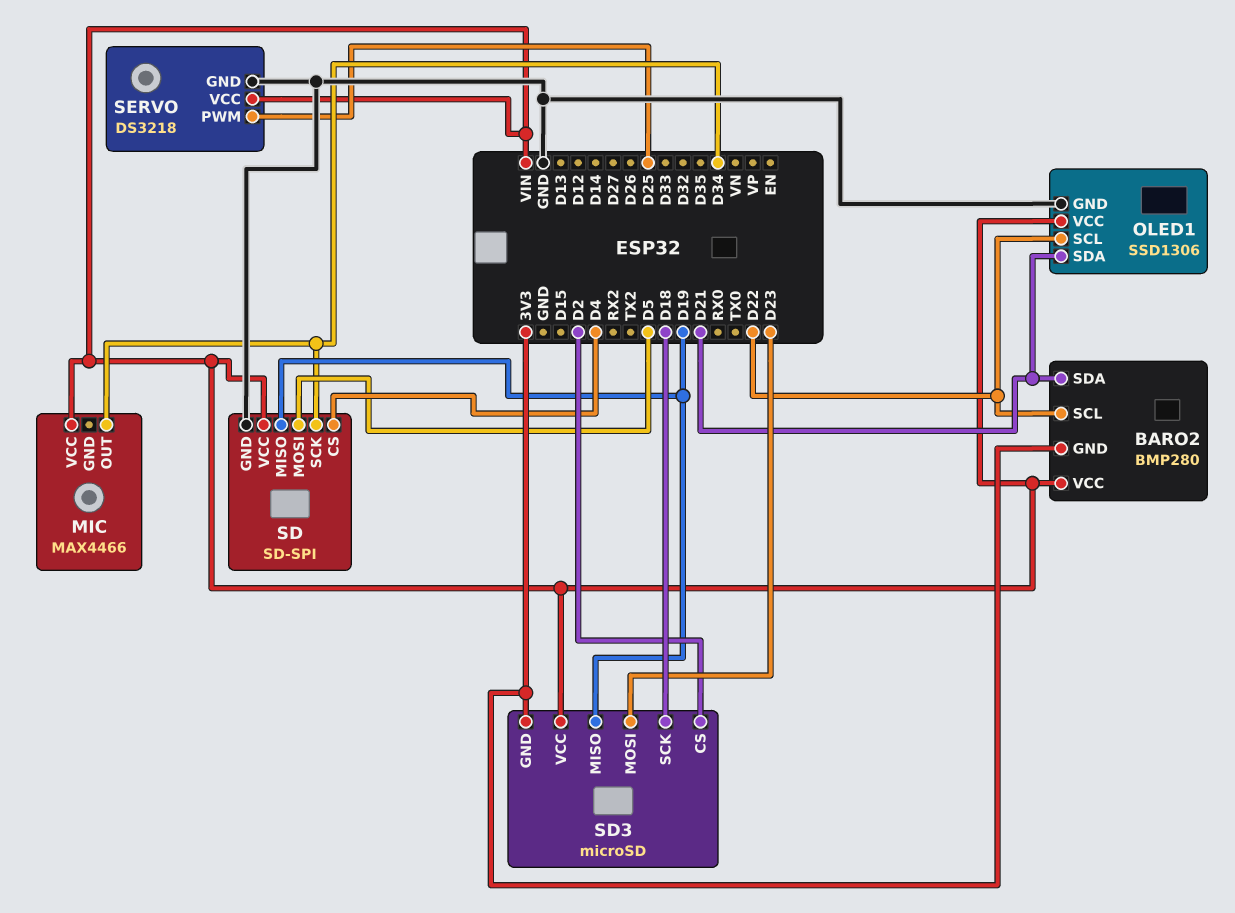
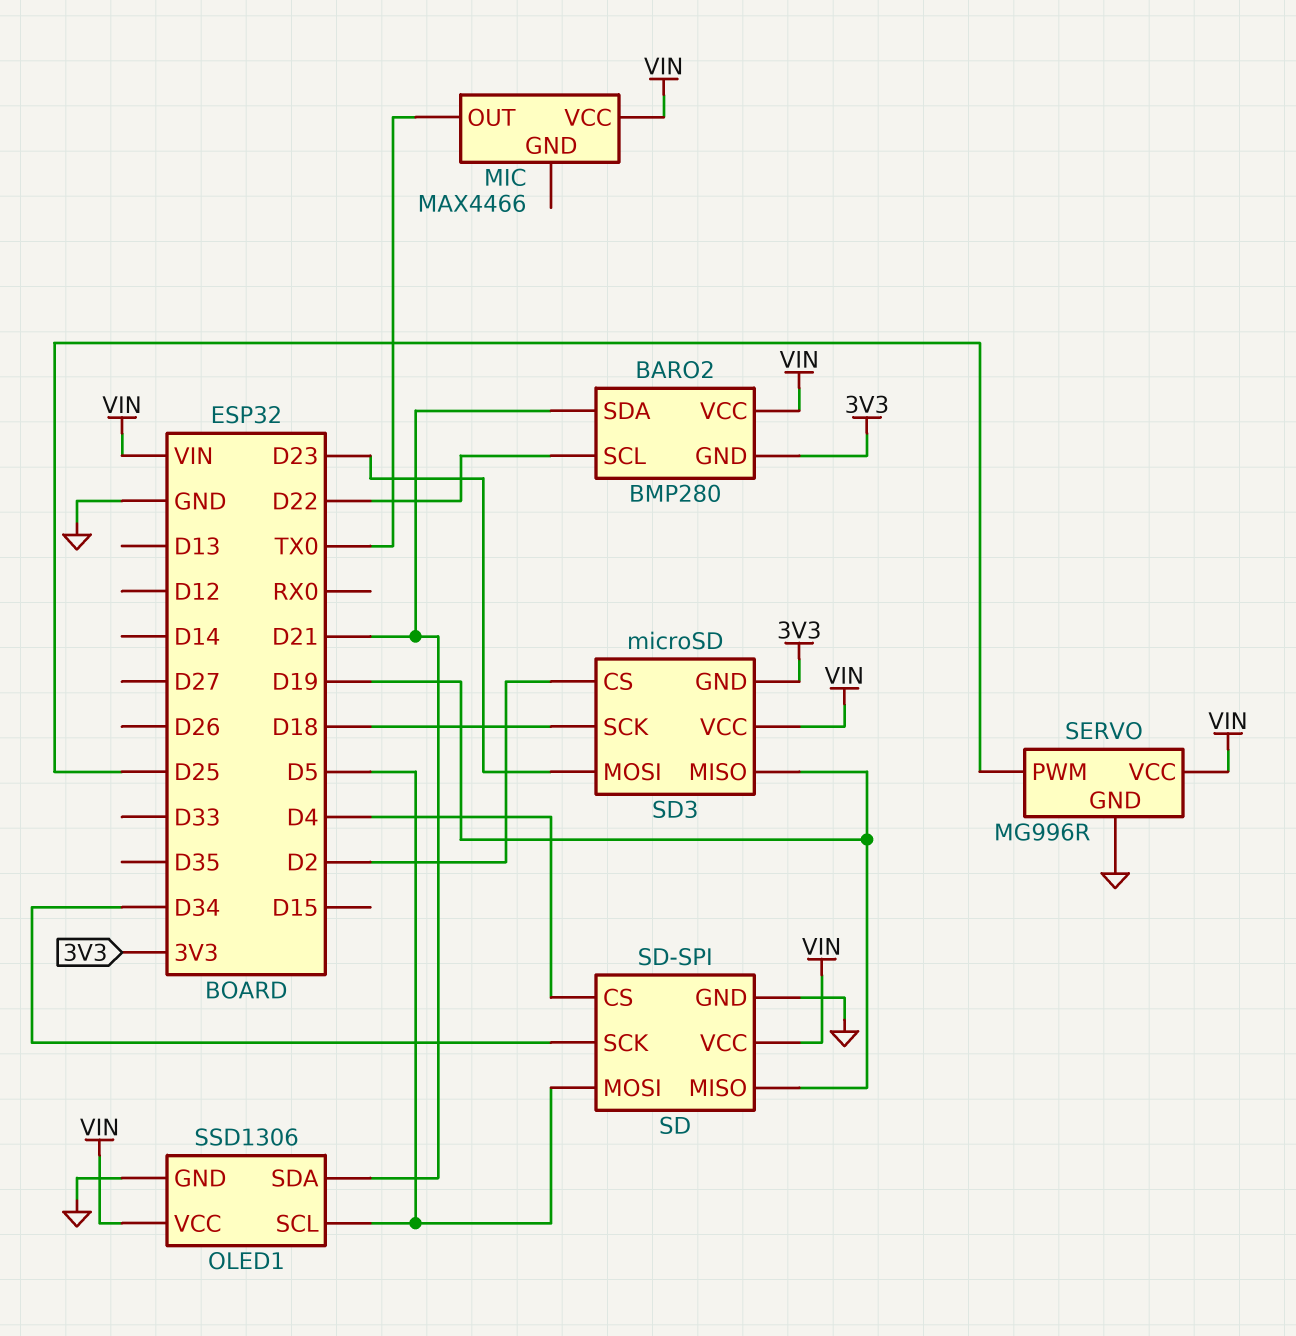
MIC pin OUT: D34 -> TX0
OLED1 pin SCL: D22 -> D5
SERVO: DS3218 -> MG996R

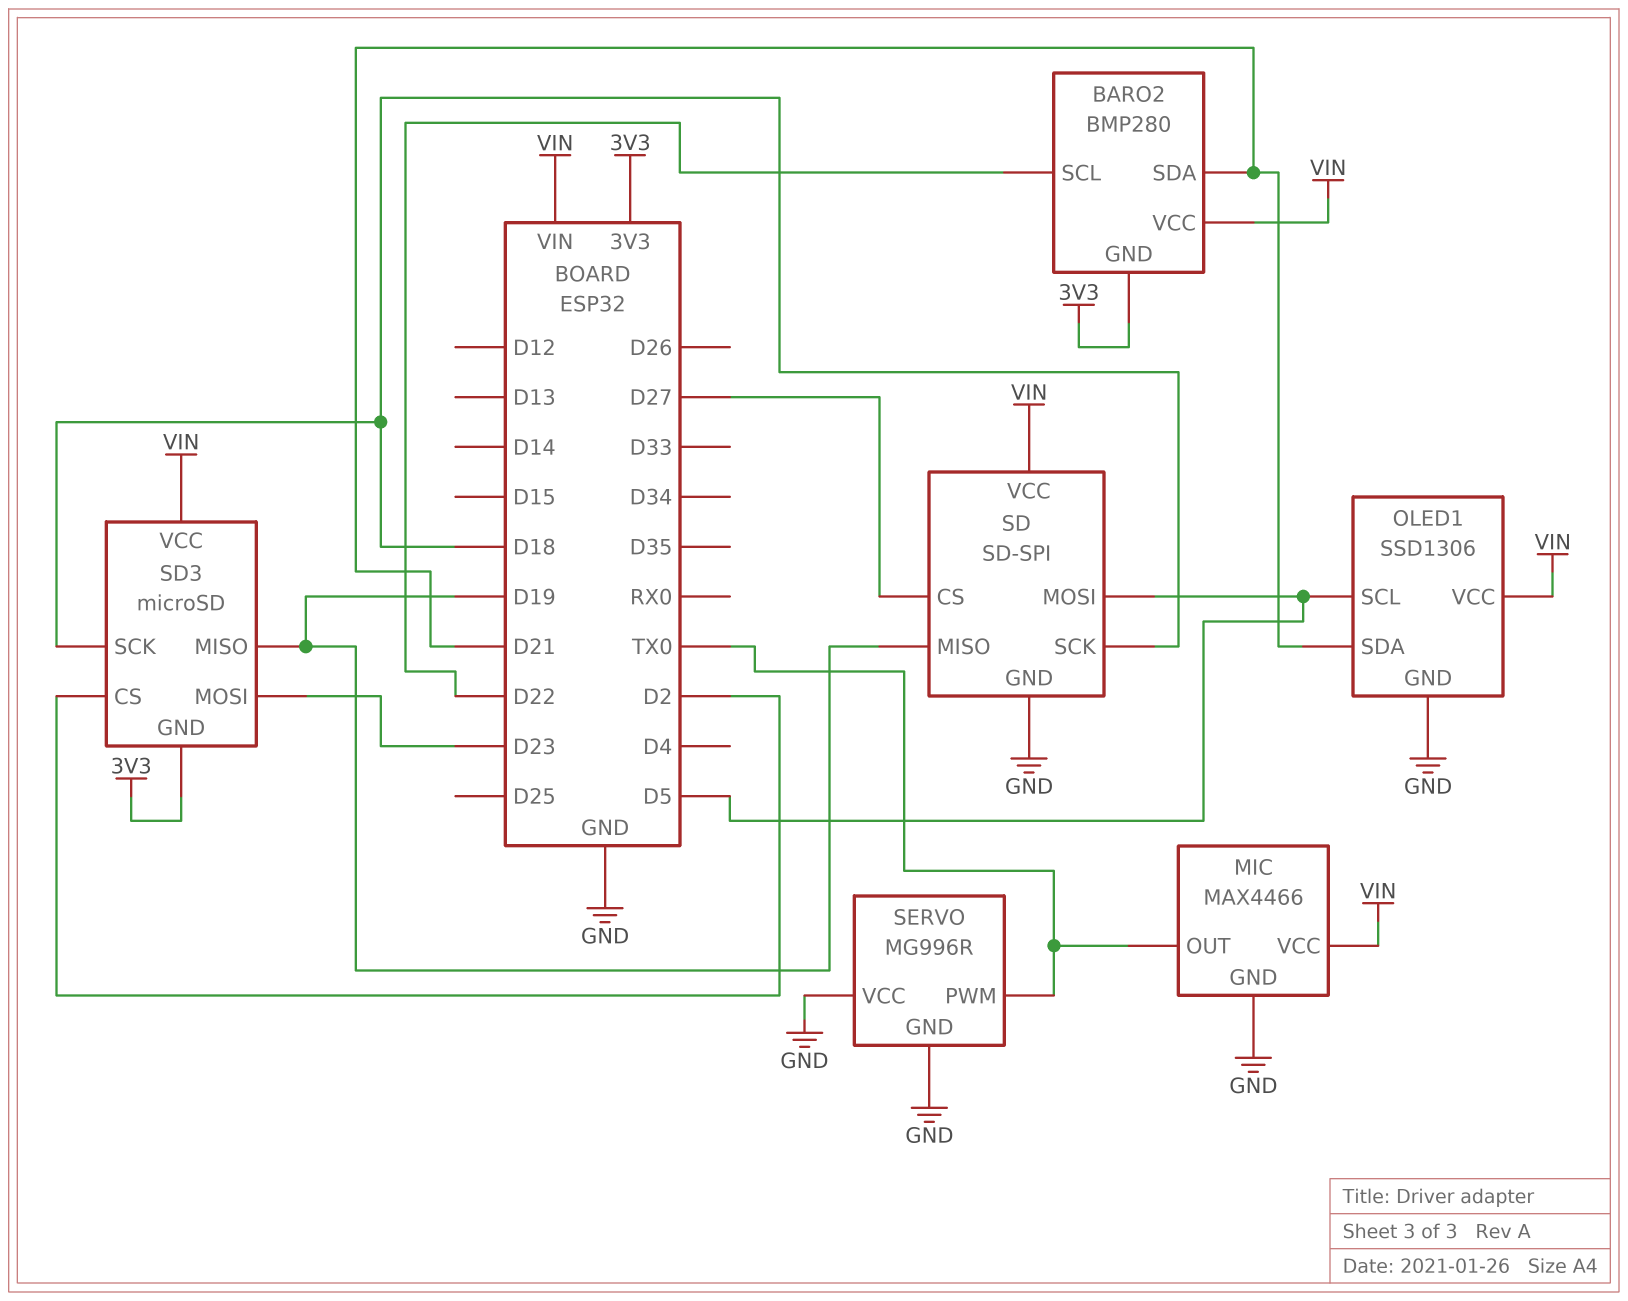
MIC pin GND: none -> GND
SD pin CS: D4 -> D27
SD pin SCK: D34 -> D18
SERVO pin PWM: D25 -> TX0
SERVO pin VCC: VIN -> GND

